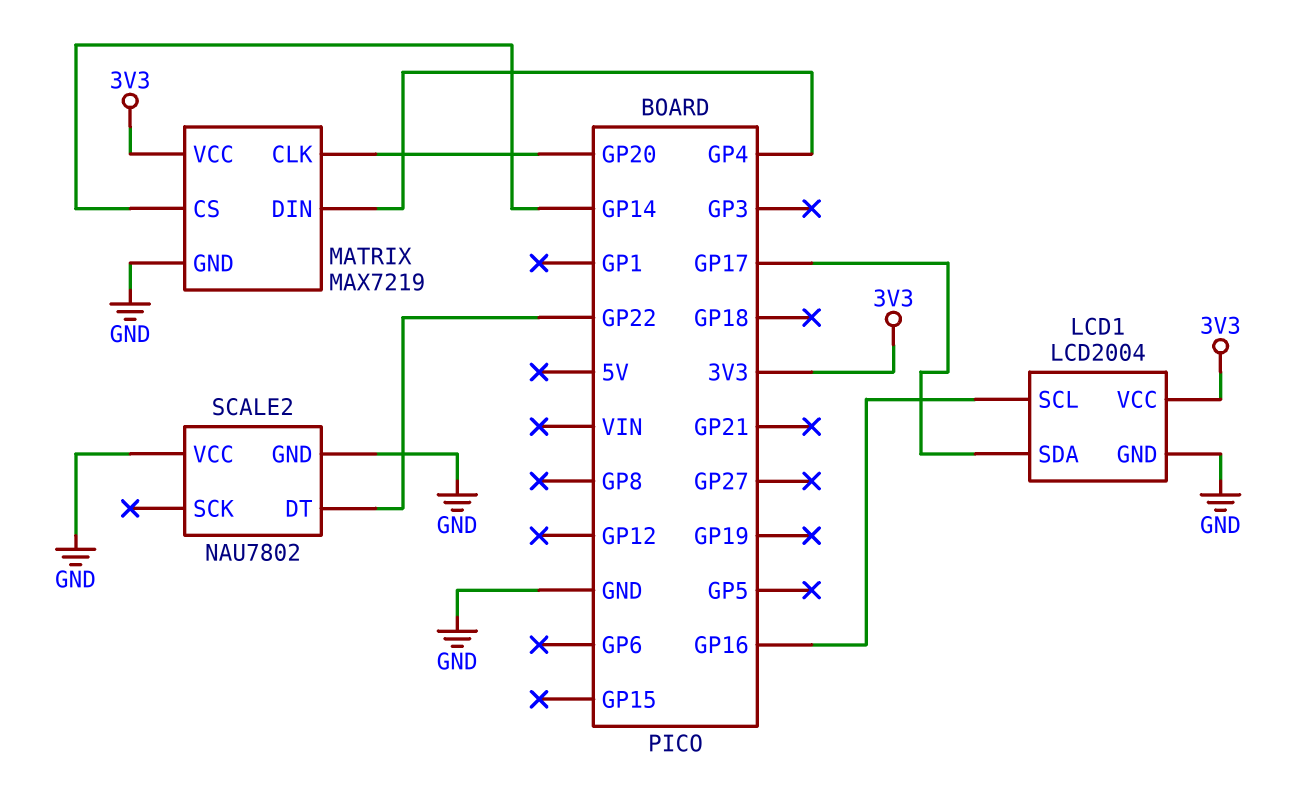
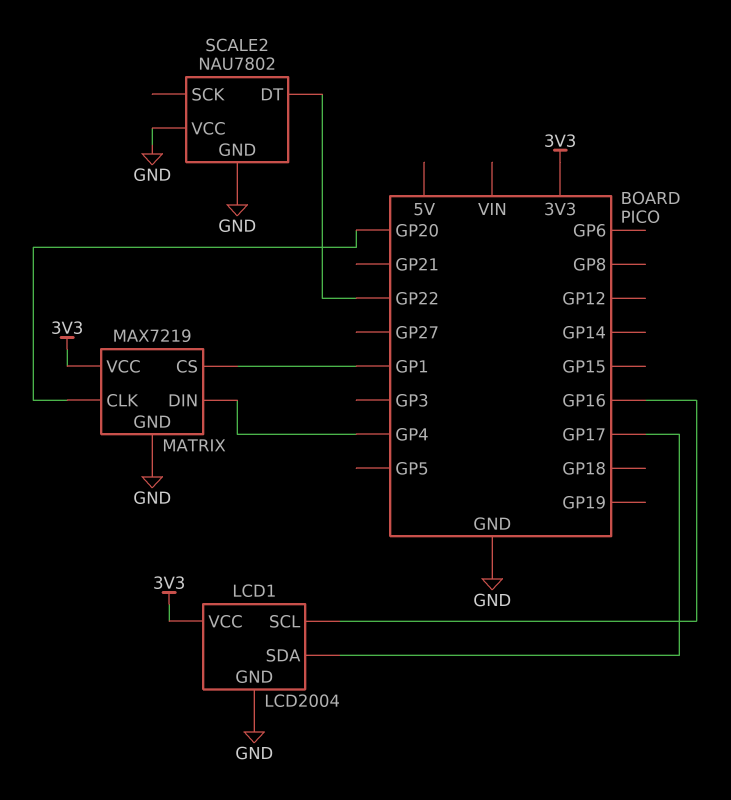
MATRIX pin CS: GP14 -> GP1

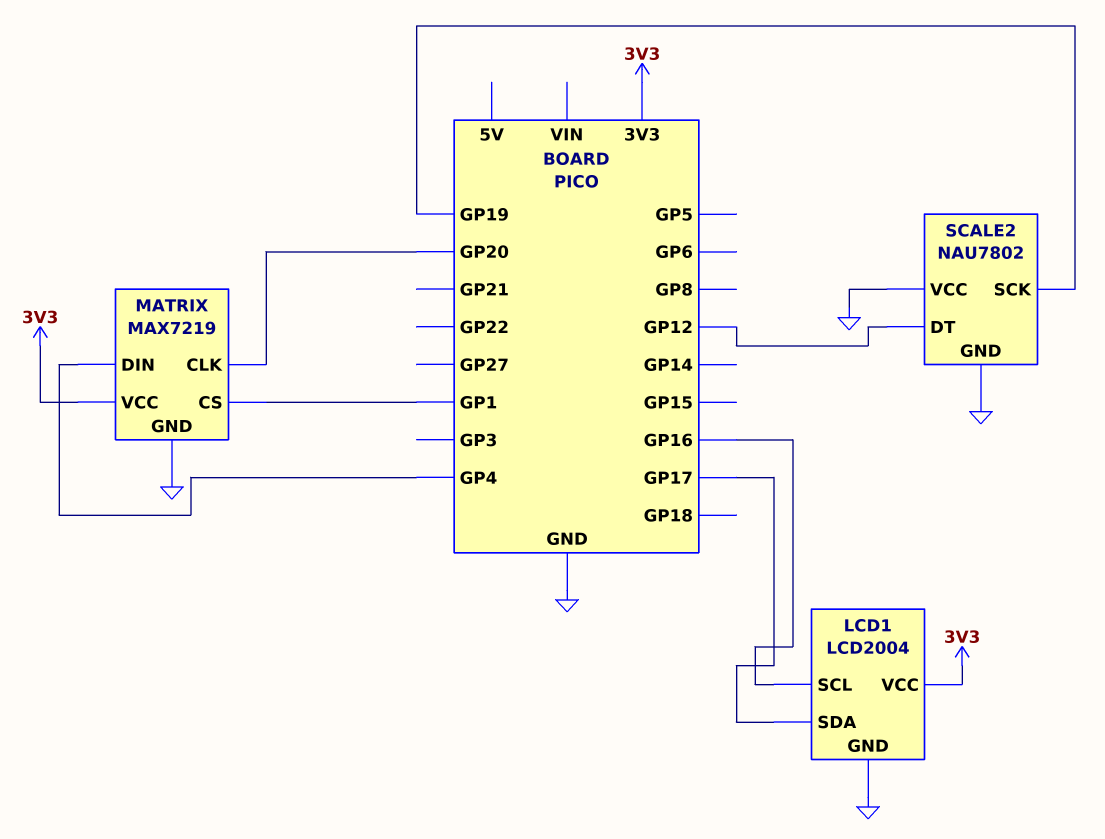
SCALE2 pin DT: GP22 -> GP12
SCALE2 pin SCK: none -> GP19

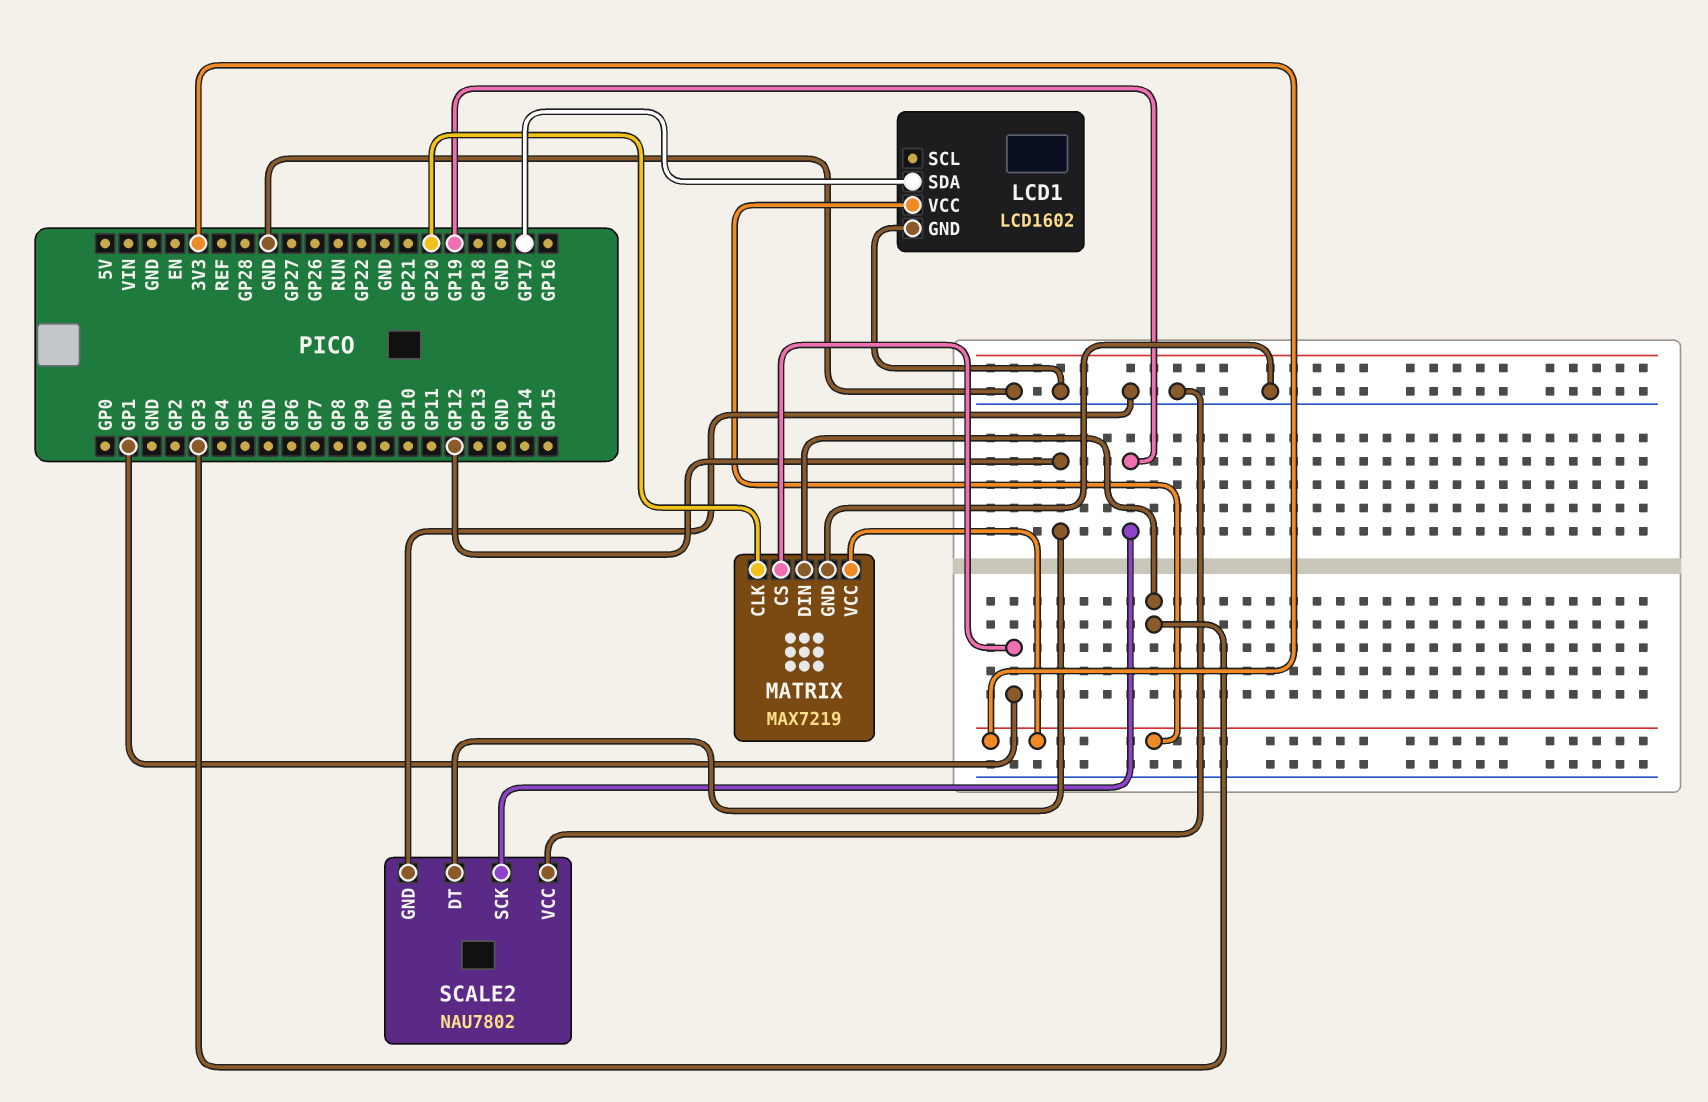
LCD1: LCD2004 -> LCD1602
LCD1 pin SCL: GP16 -> none
MATRIX pin DIN: GP4 -> GP3

